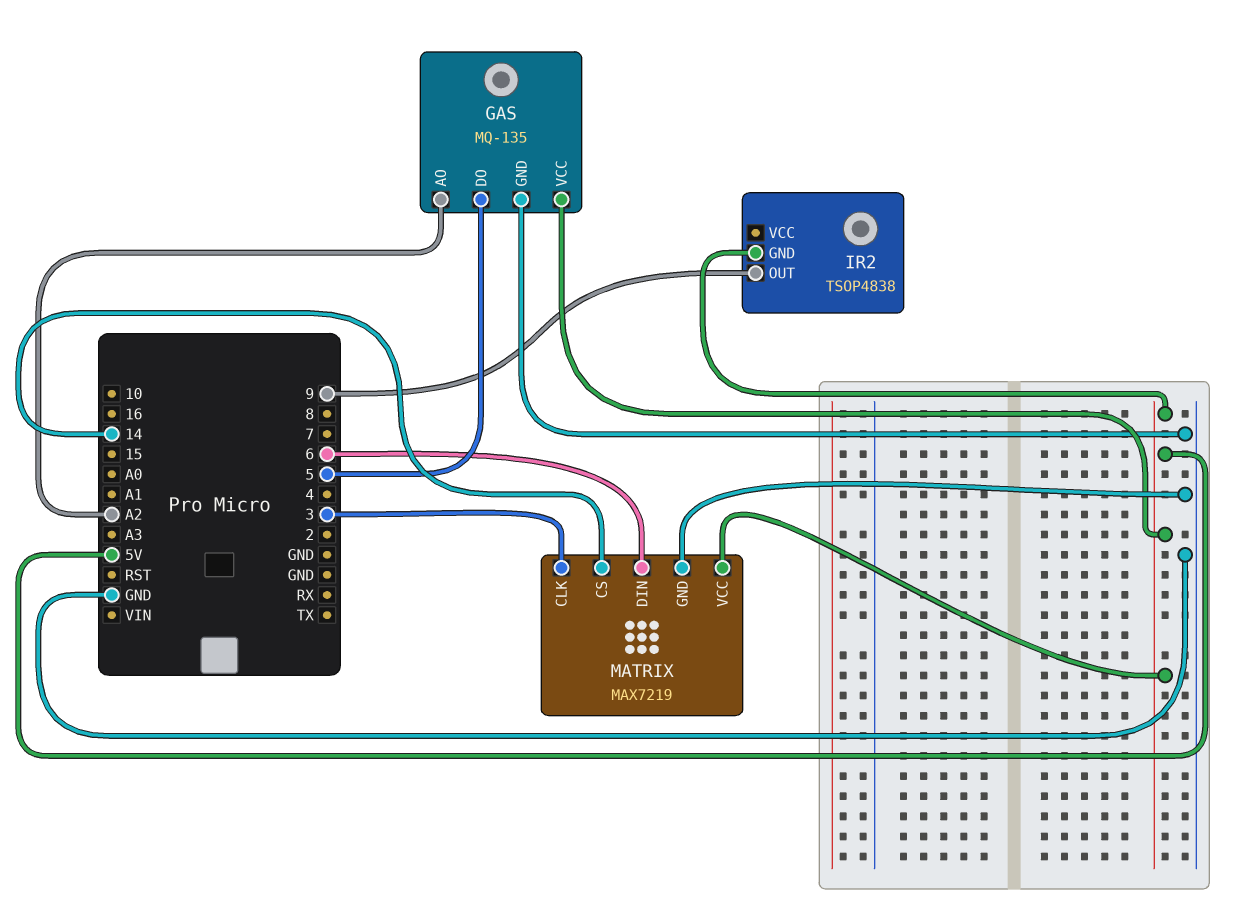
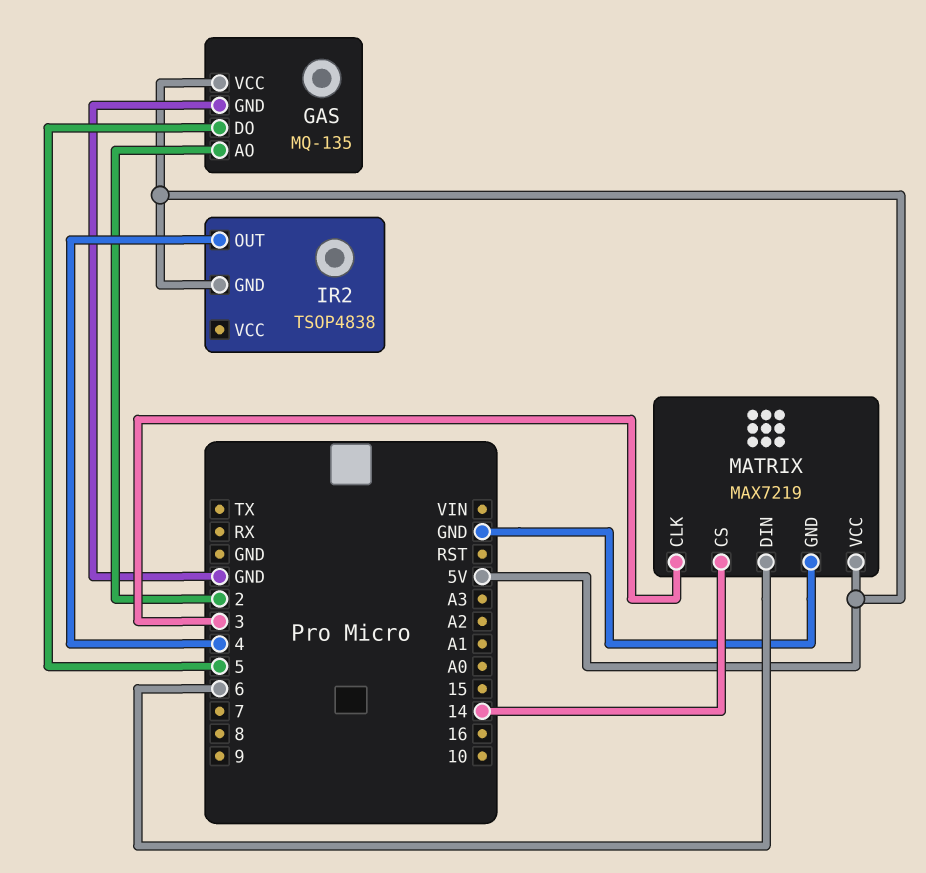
GAS pin AO: A2 -> 2
IR2 pin OUT: 9 -> 4

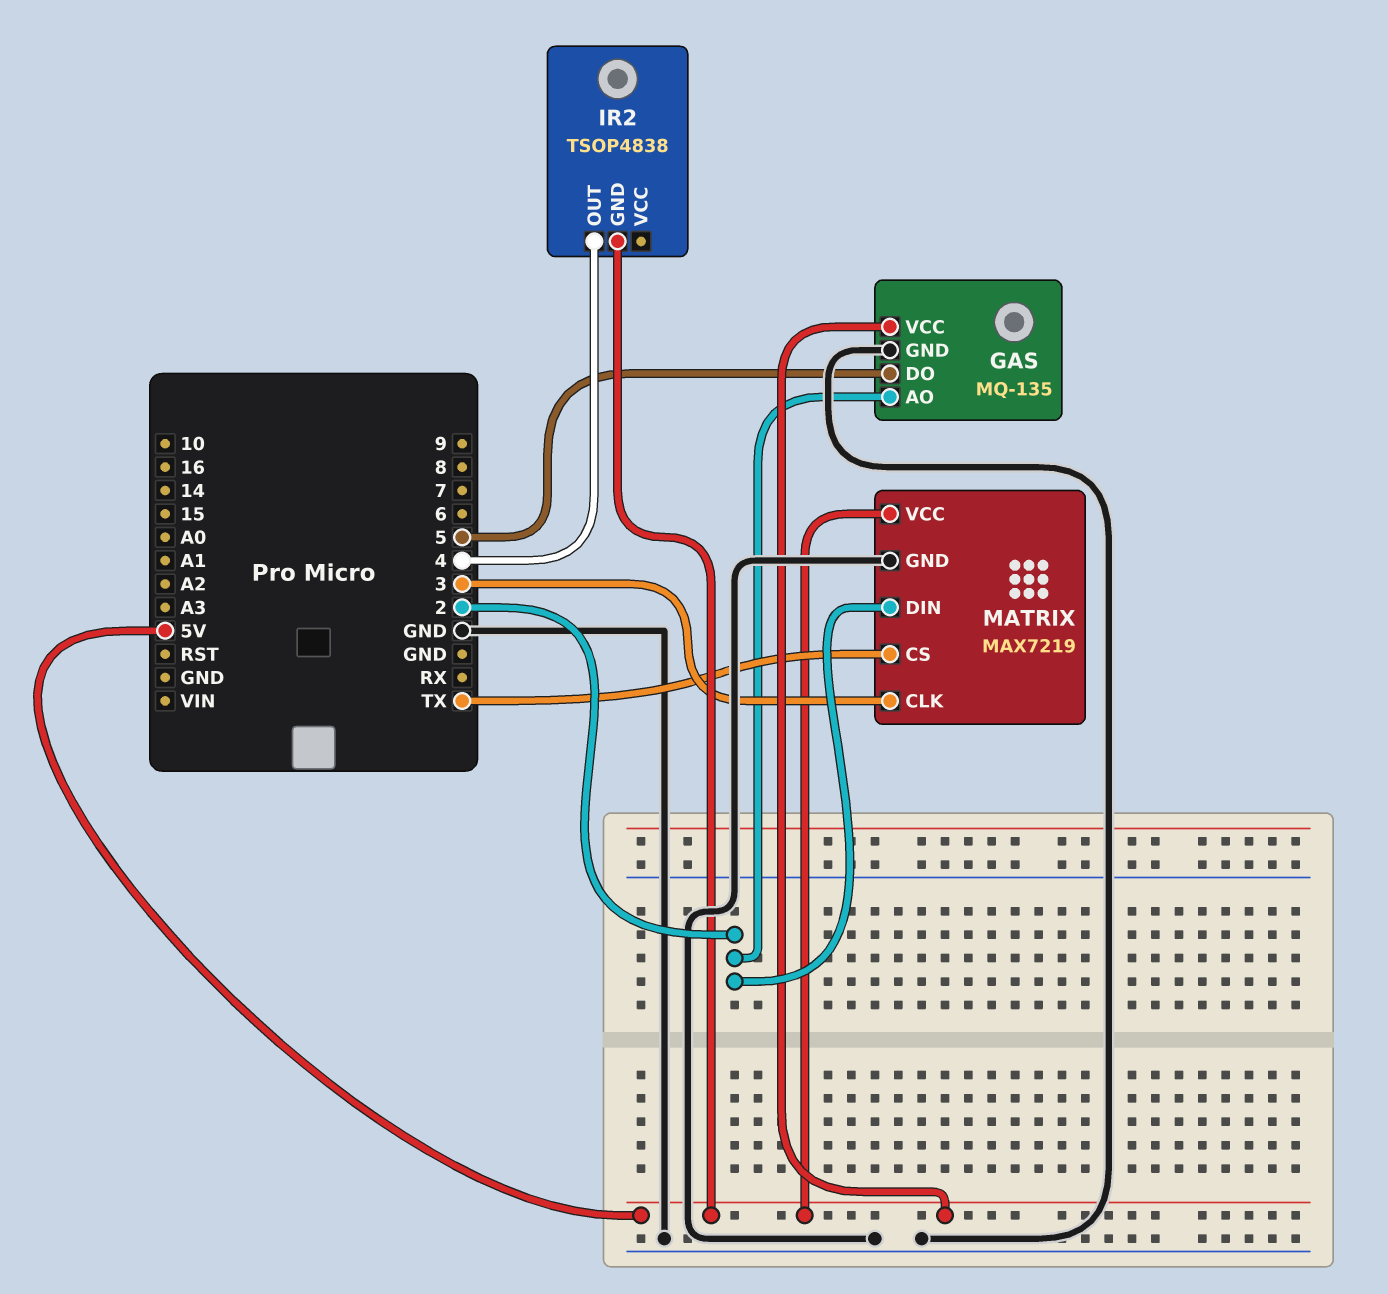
MATRIX pin CS: 14 -> TX
MATRIX pin DIN: 6 -> 2

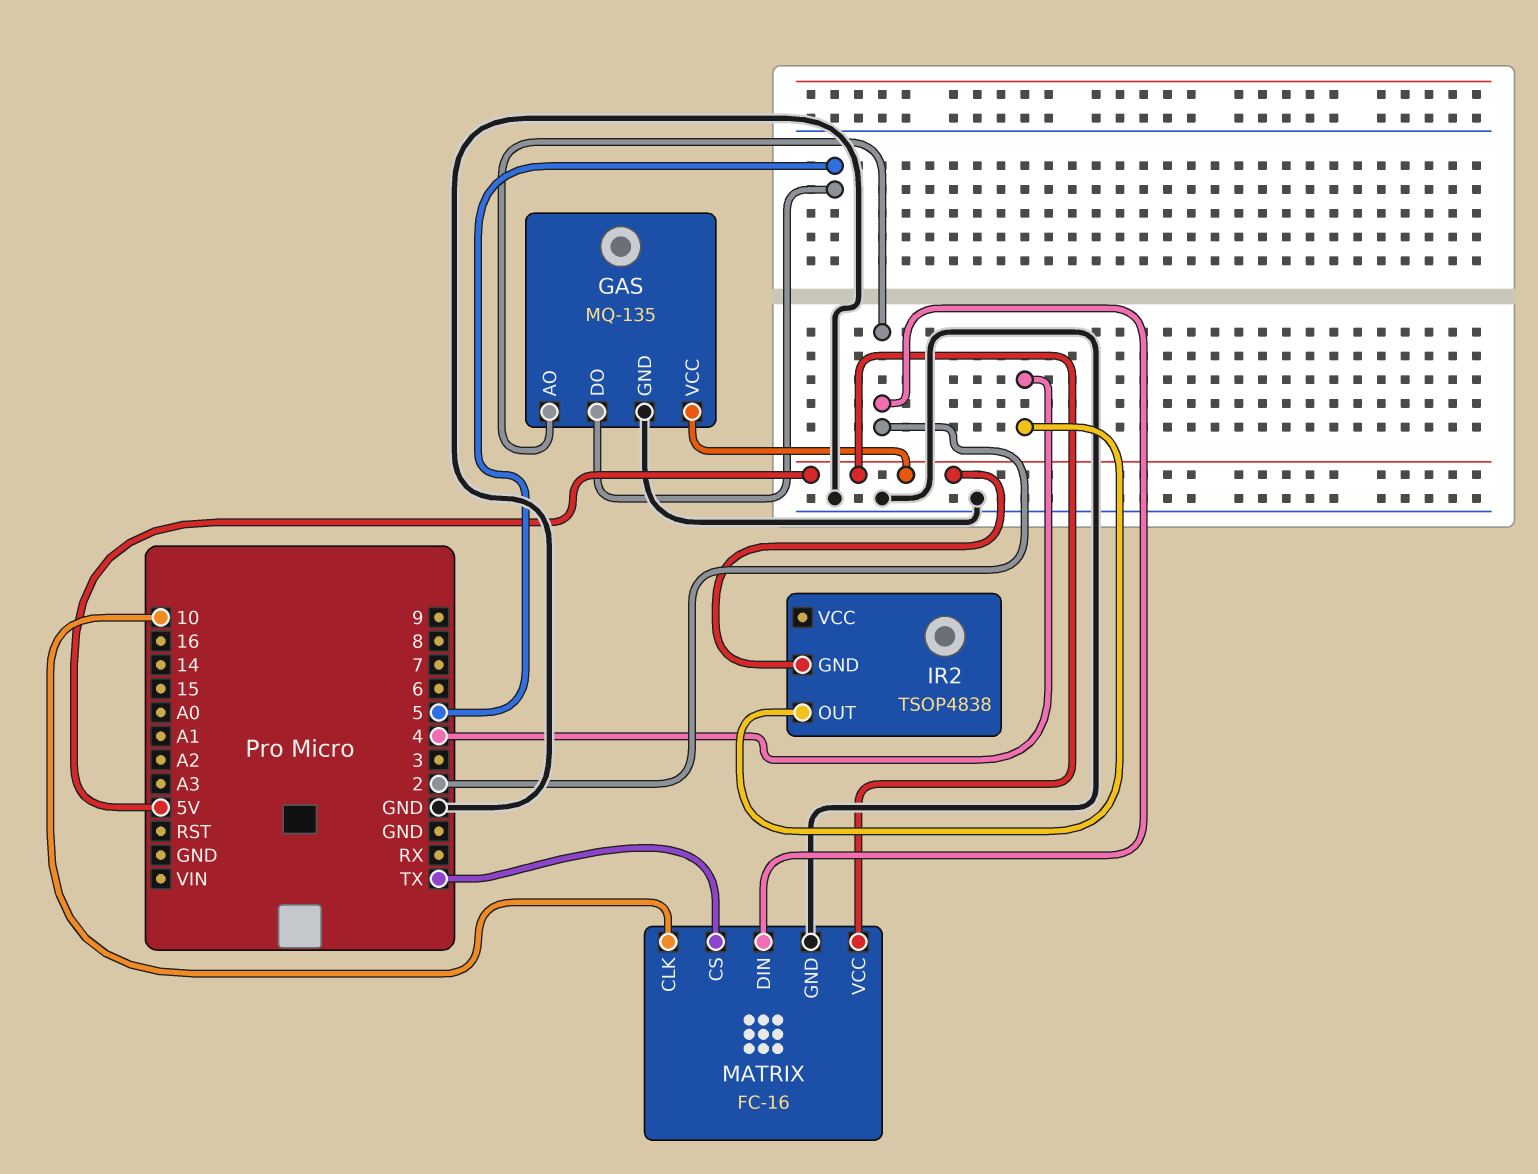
MATRIX: MAX7219 -> FC-16
MATRIX pin CLK: 3 -> 10

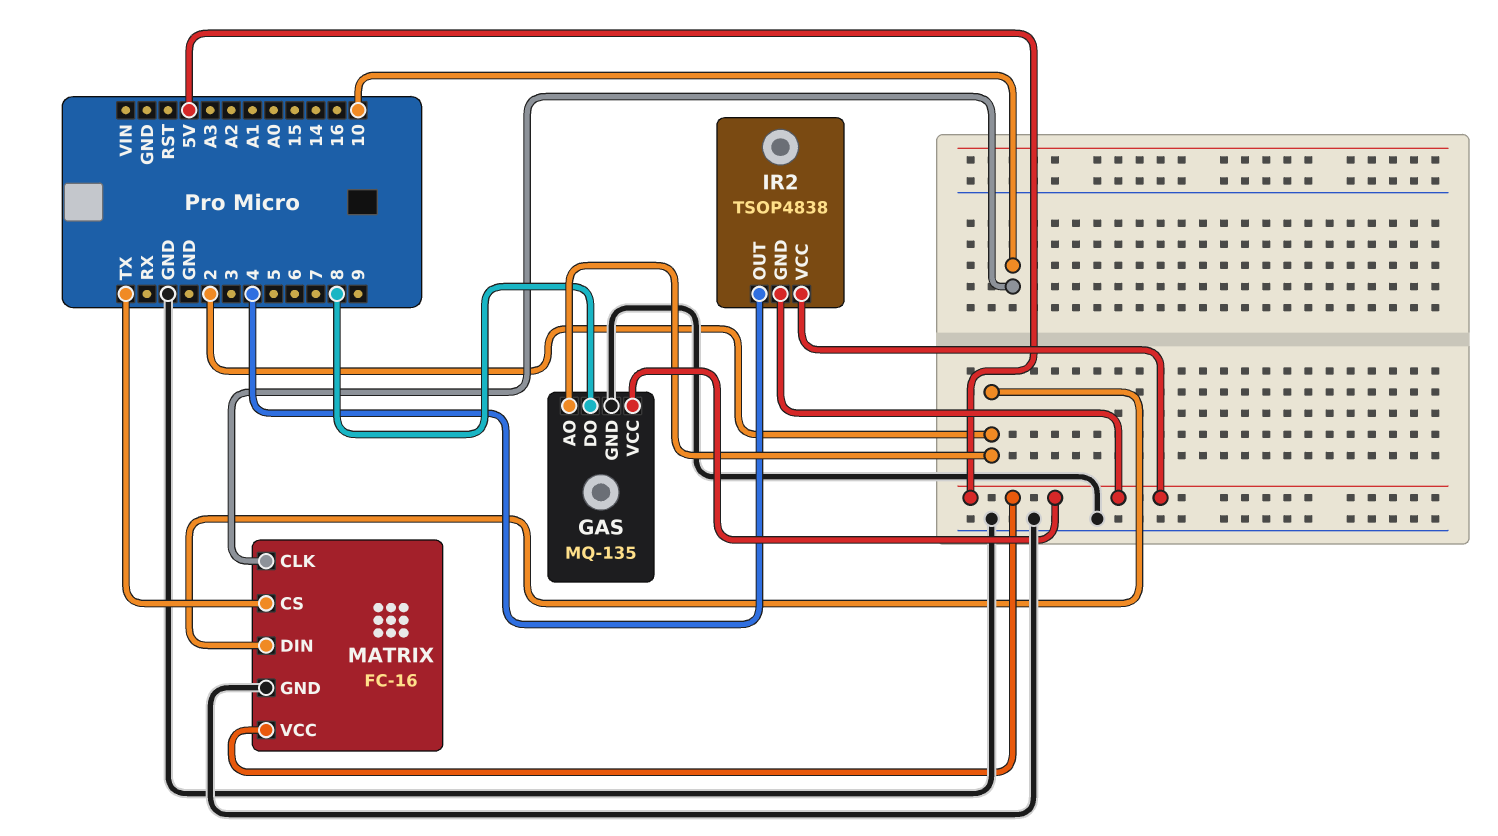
GAS pin DO: 5 -> 8
IR2 pin VCC: none -> 5V

